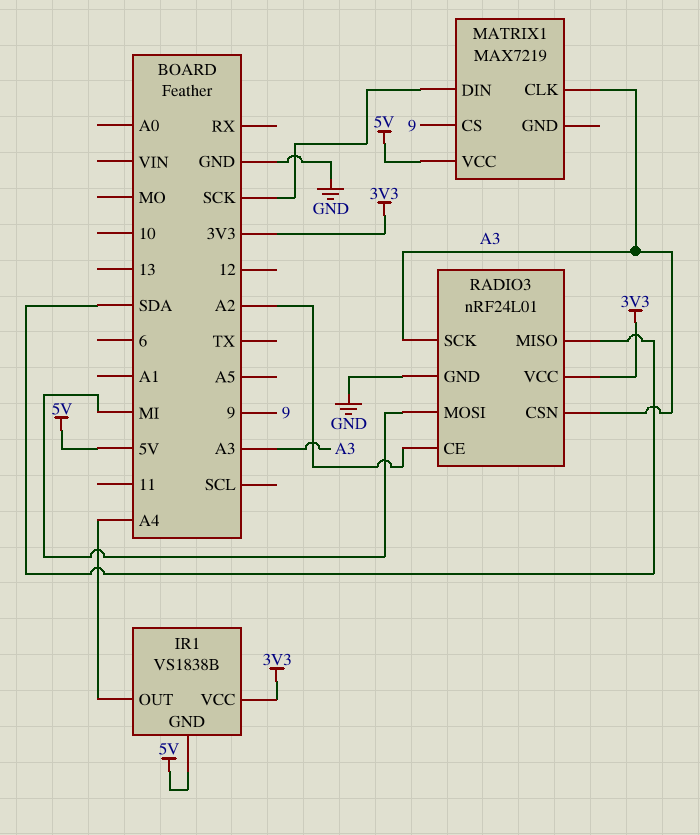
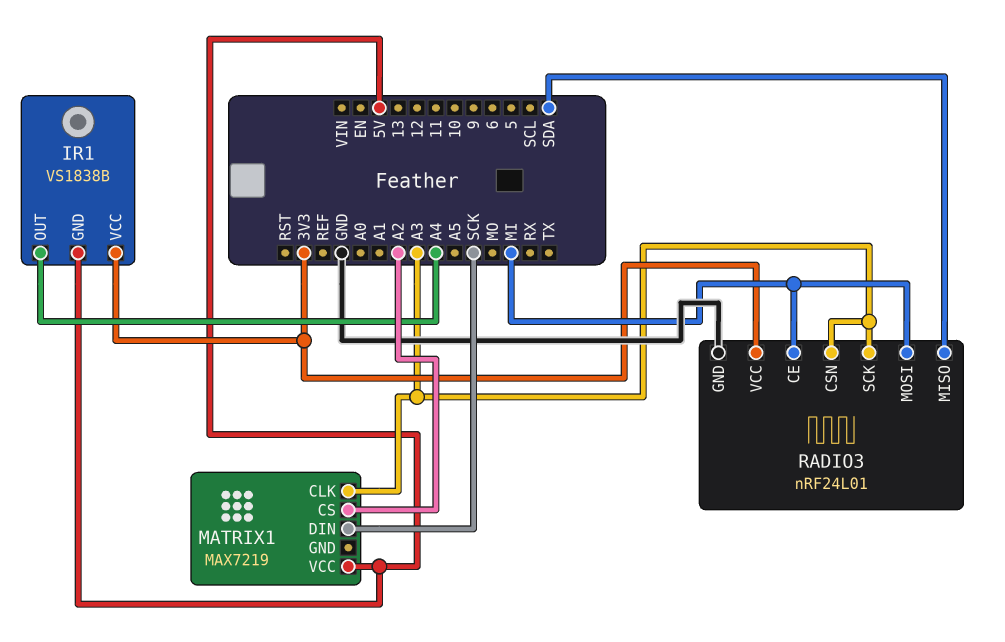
MATRIX1 pin CS: 9 -> A2
RADIO3 pin CE: A2 -> MI

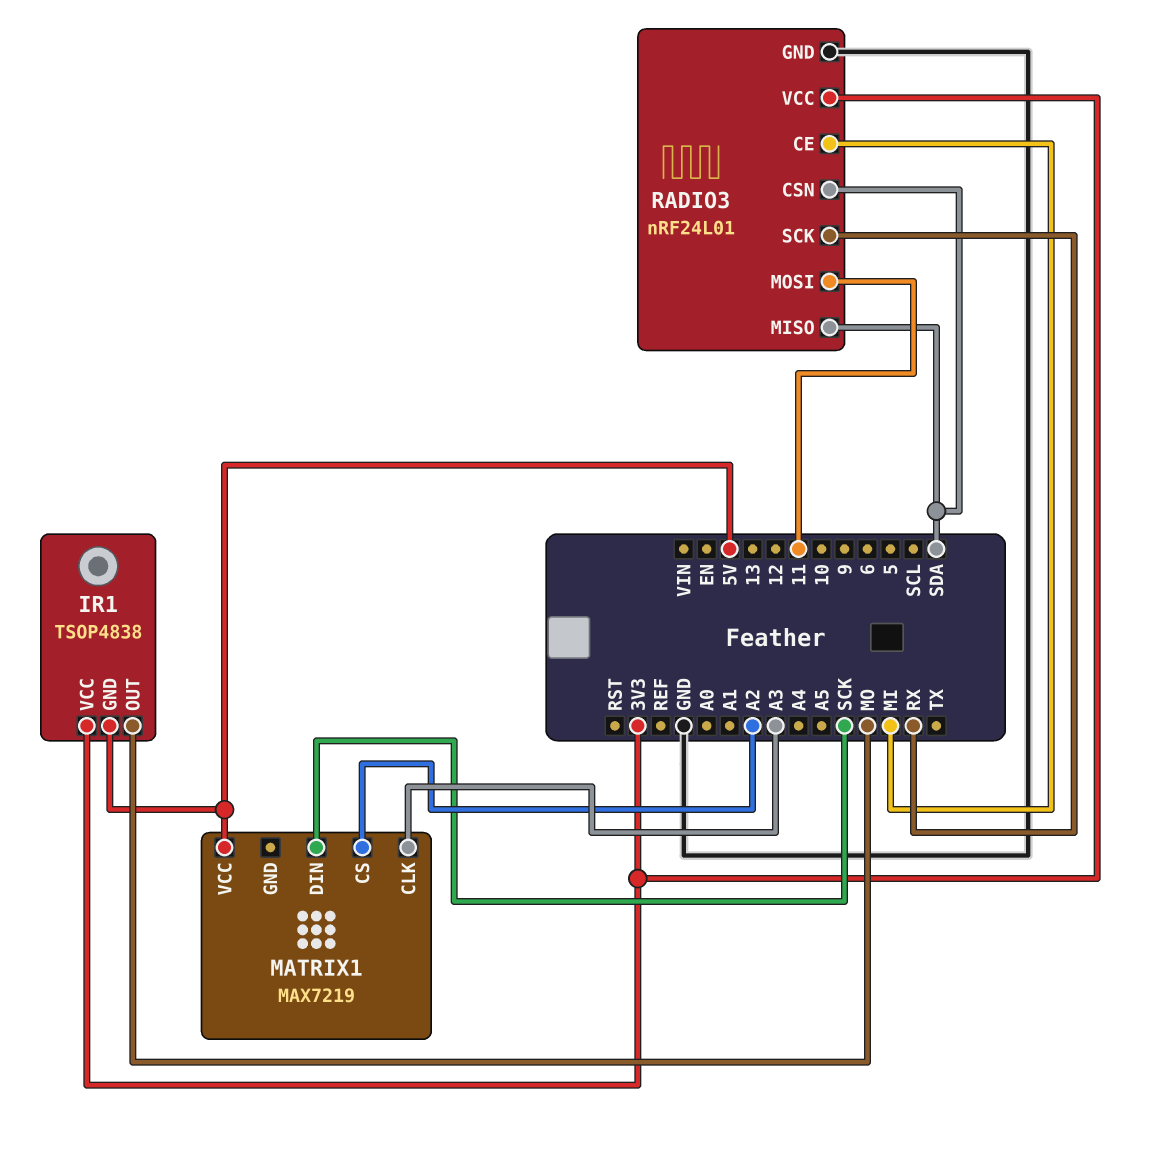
IR1: VS1838B -> TSOP4838
IR1 pin OUT: A4 -> MO
RADIO3 pin CSN: A3 -> SDA
RADIO3 pin MOSI: MI -> 11
RADIO3 pin SCK: A3 -> RX

